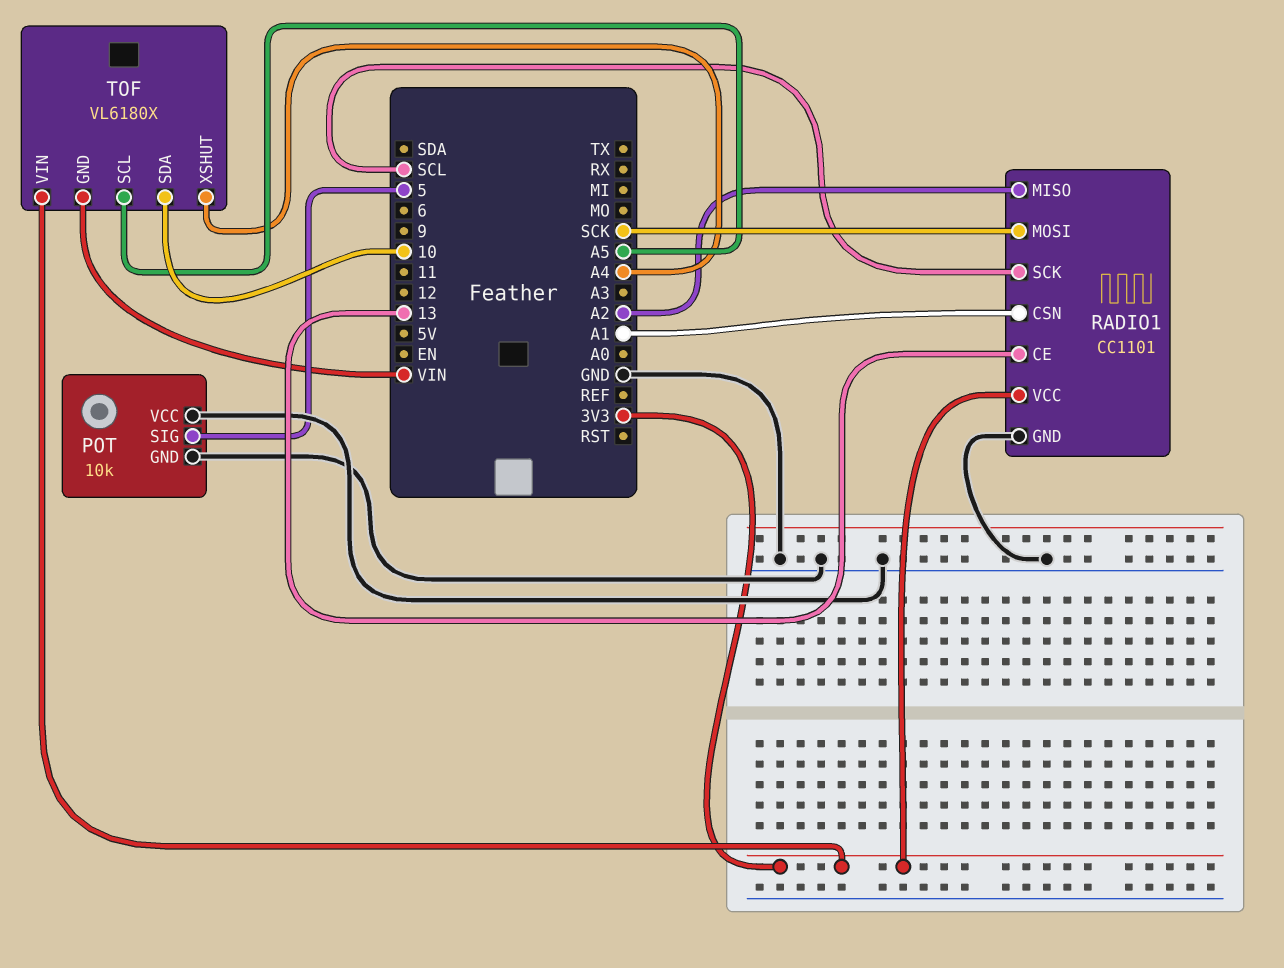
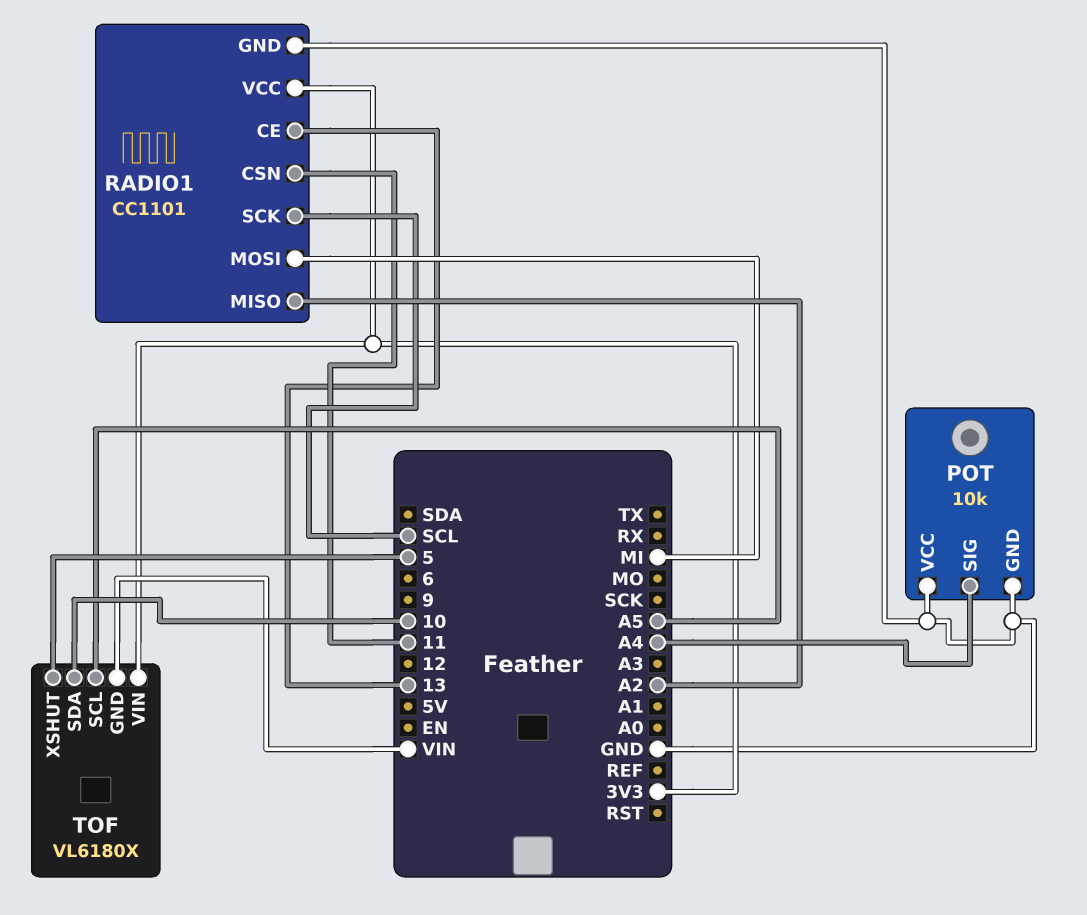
POT pin SIG: 5 -> A4
RADIO1 pin CSN: A1 -> 11
RADIO1 pin MOSI: SCK -> MI
TOF pin XSHUT: A4 -> 5

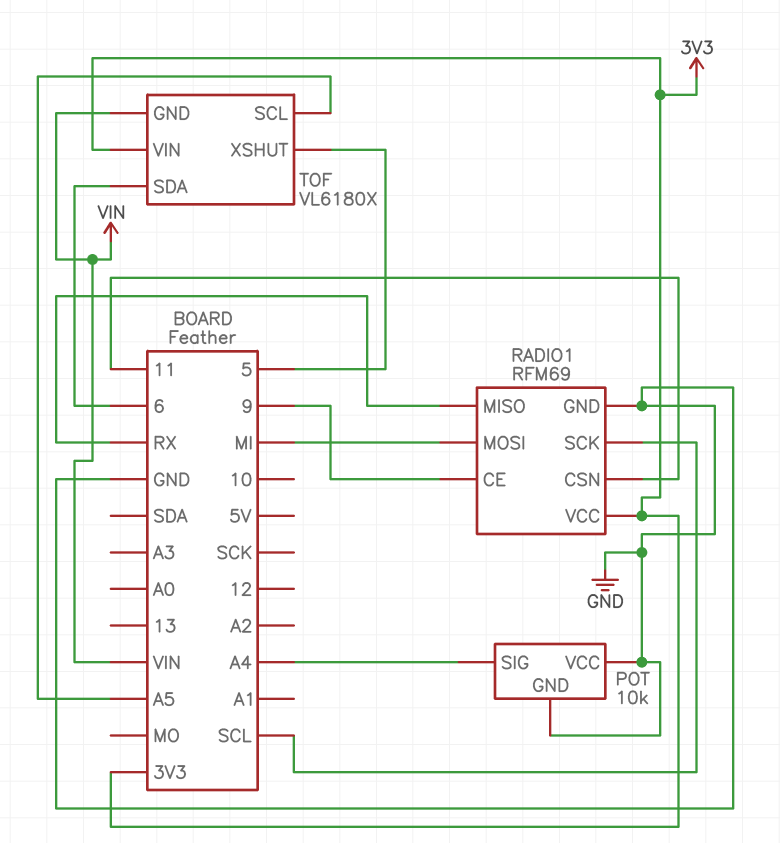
RADIO1: CC1101 -> RFM69
RADIO1 pin CE: 13 -> 9
RADIO1 pin MISO: A2 -> RX
TOF pin SDA: 10 -> 6

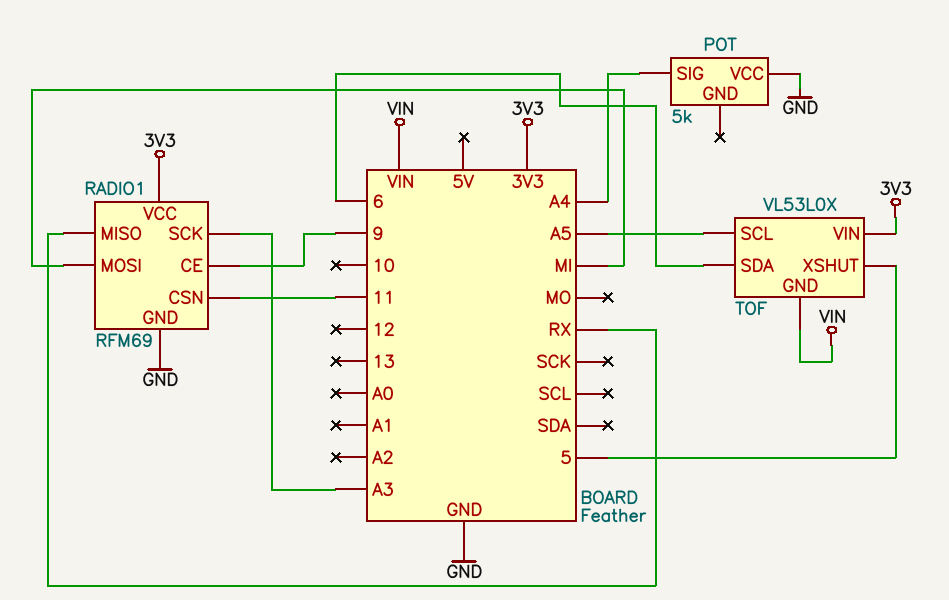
POT: 10k -> 5k
POT pin GND: GND -> none
RADIO1 pin SCK: SCL -> A3
TOF: VL6180X -> VL53L0X

